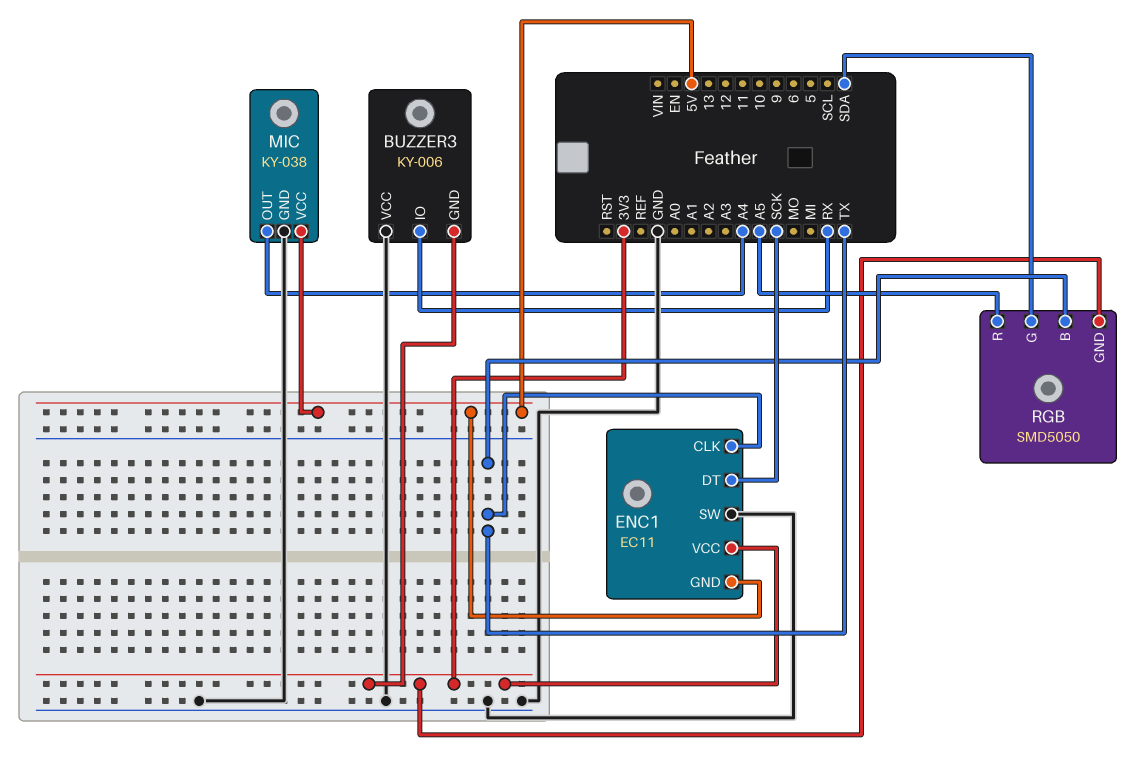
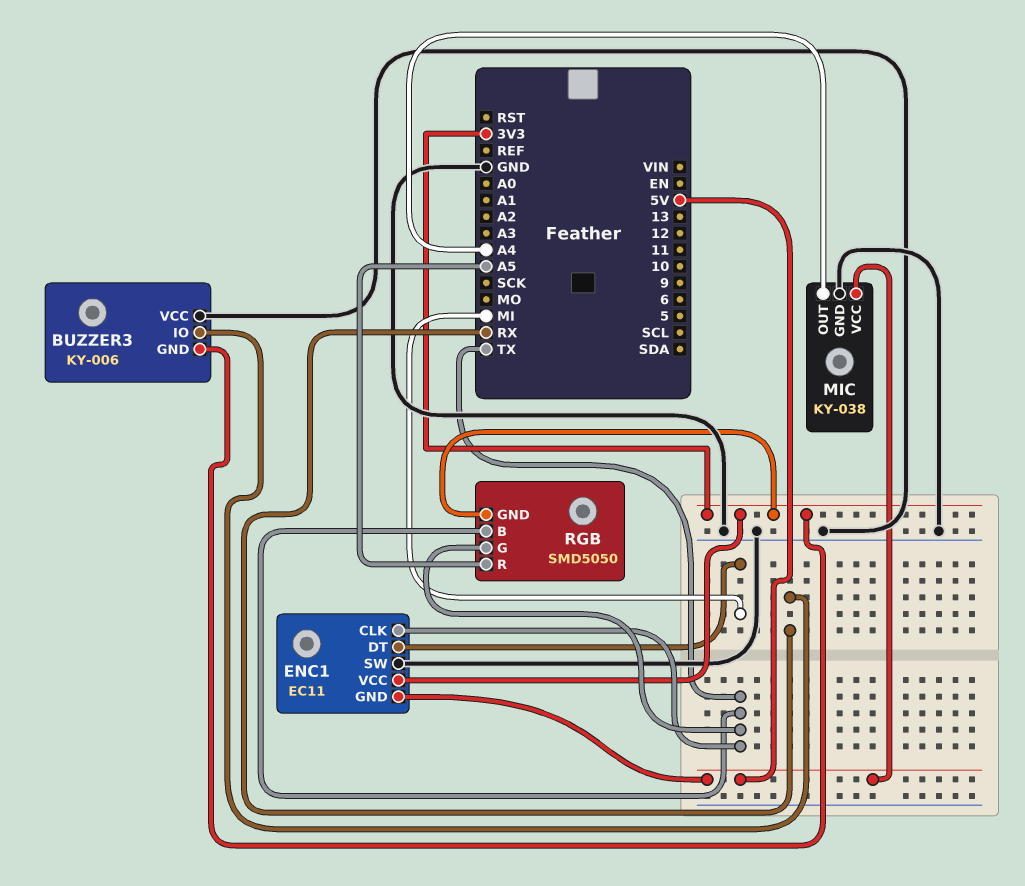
ENC1 pin DT: SCK -> MI
RGB pin G: SDA -> TX

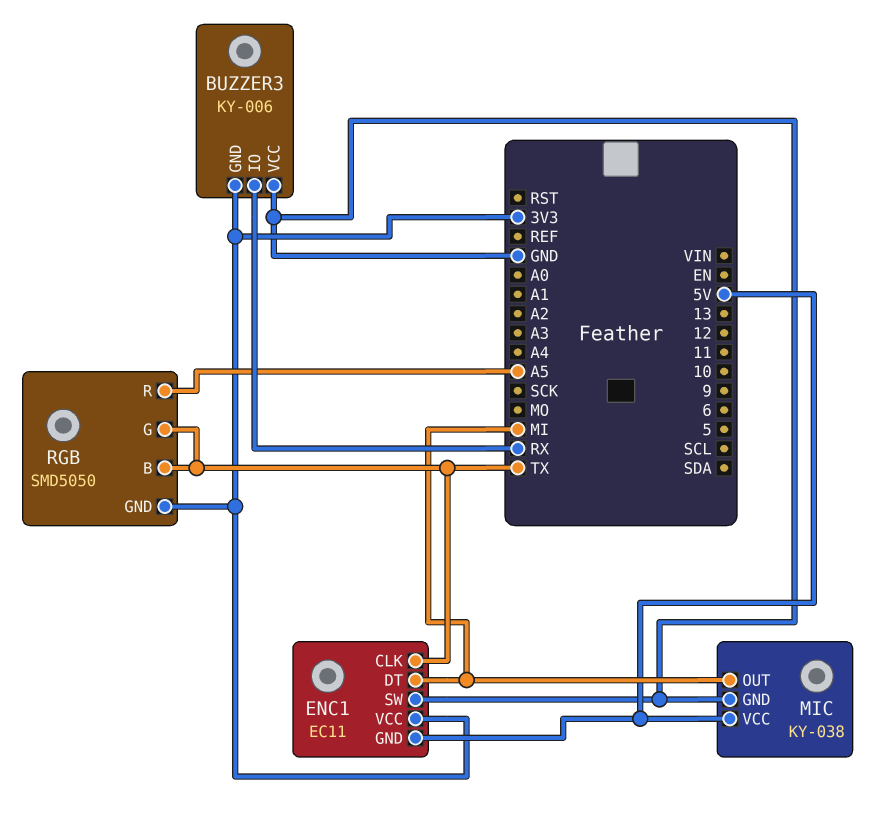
MIC pin OUT: A4 -> MI

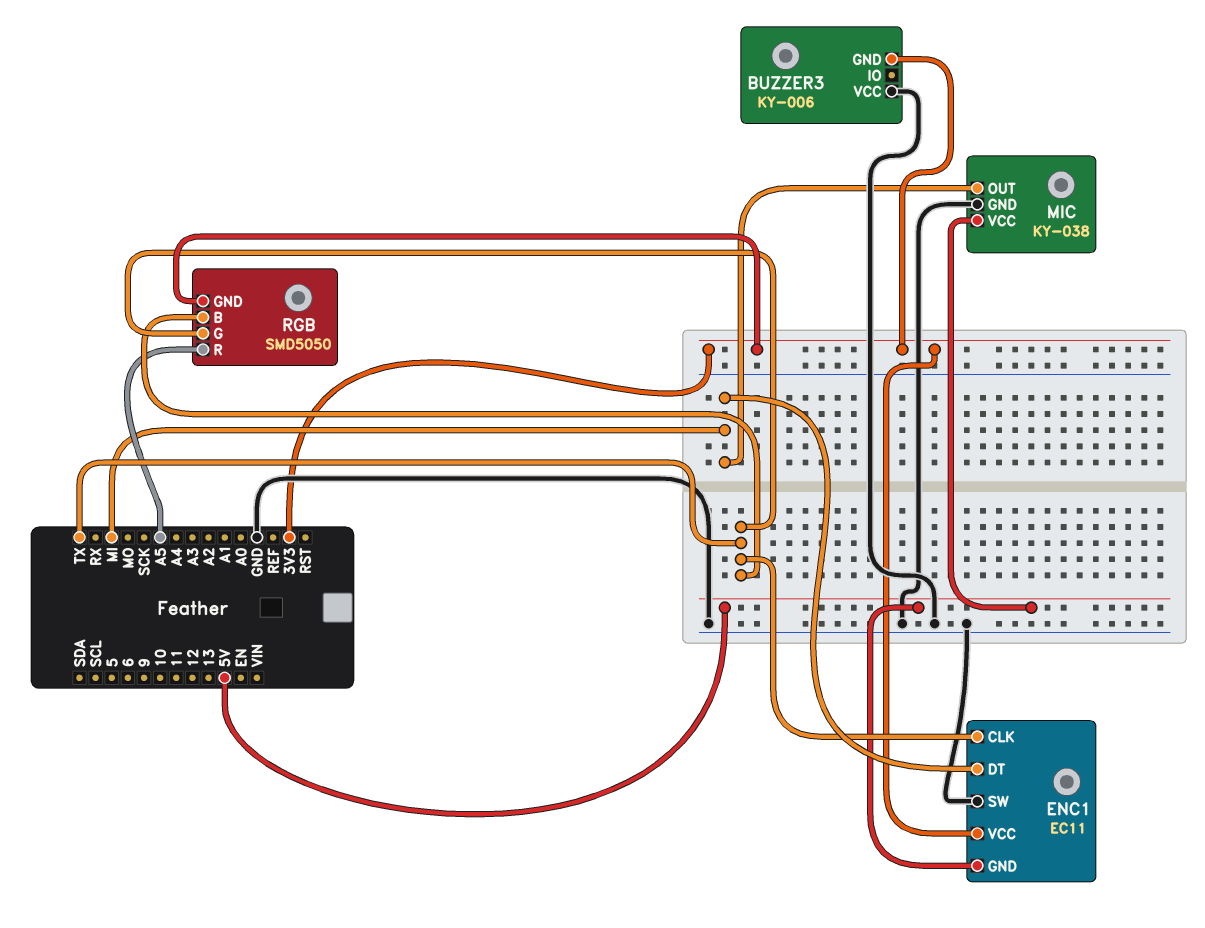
BUZZER3 pin IO: RX -> none

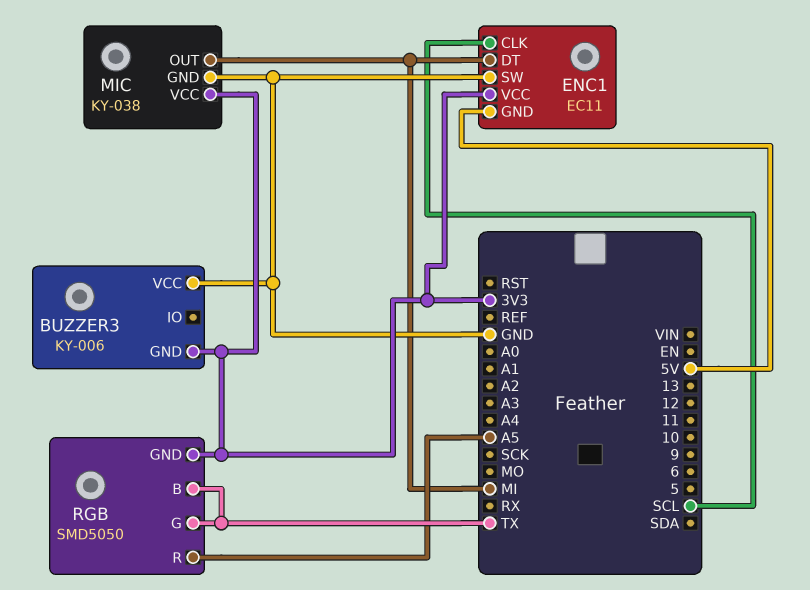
ENC1 pin CLK: TX -> SCL
MIC pin VCC: 5V -> 3V3

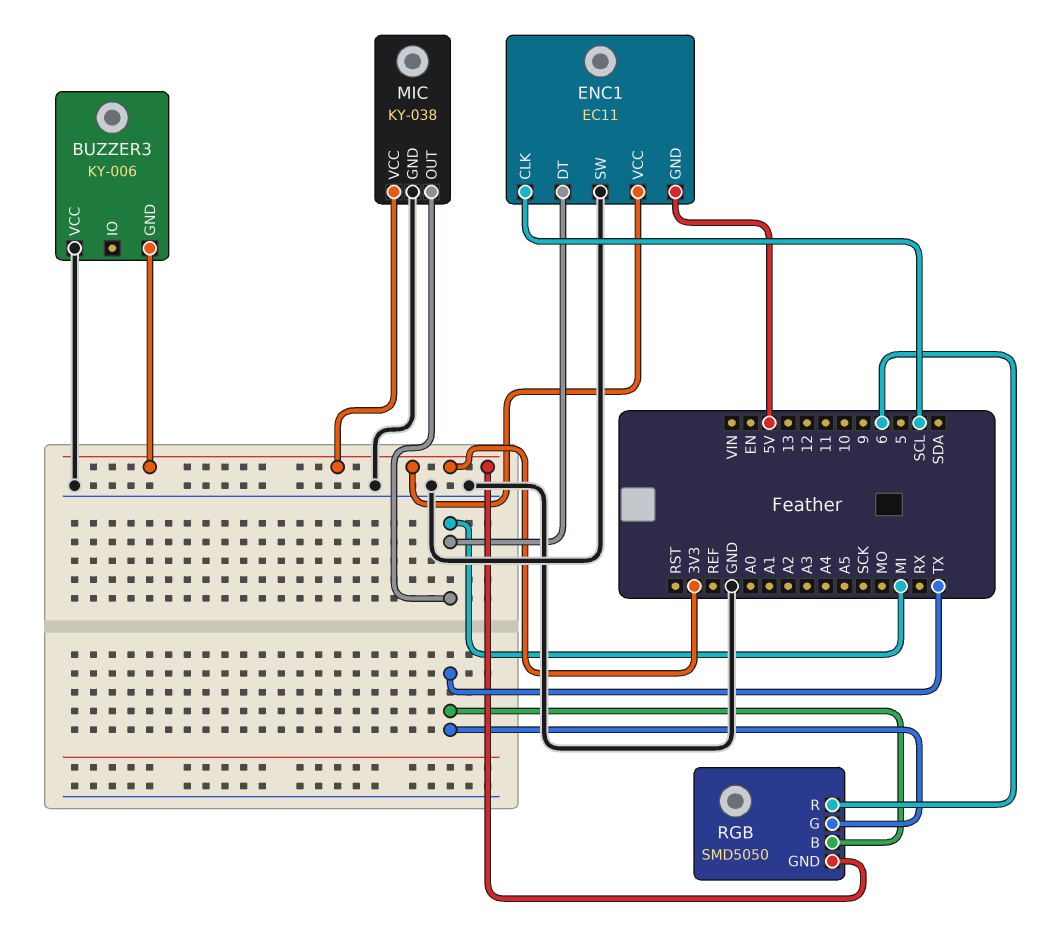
RGB pin R: A5 -> 6

